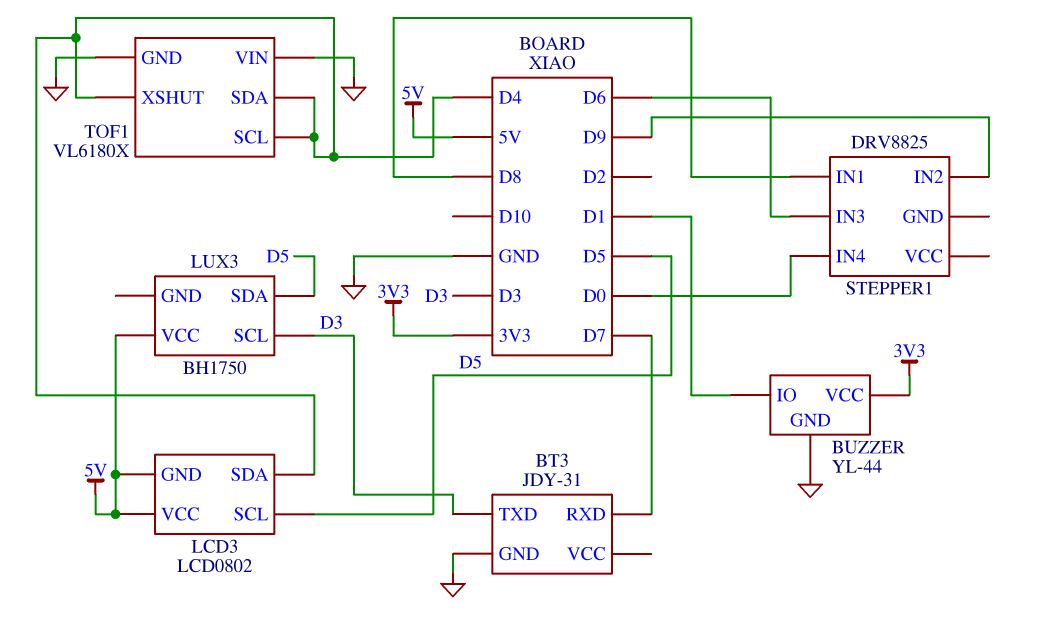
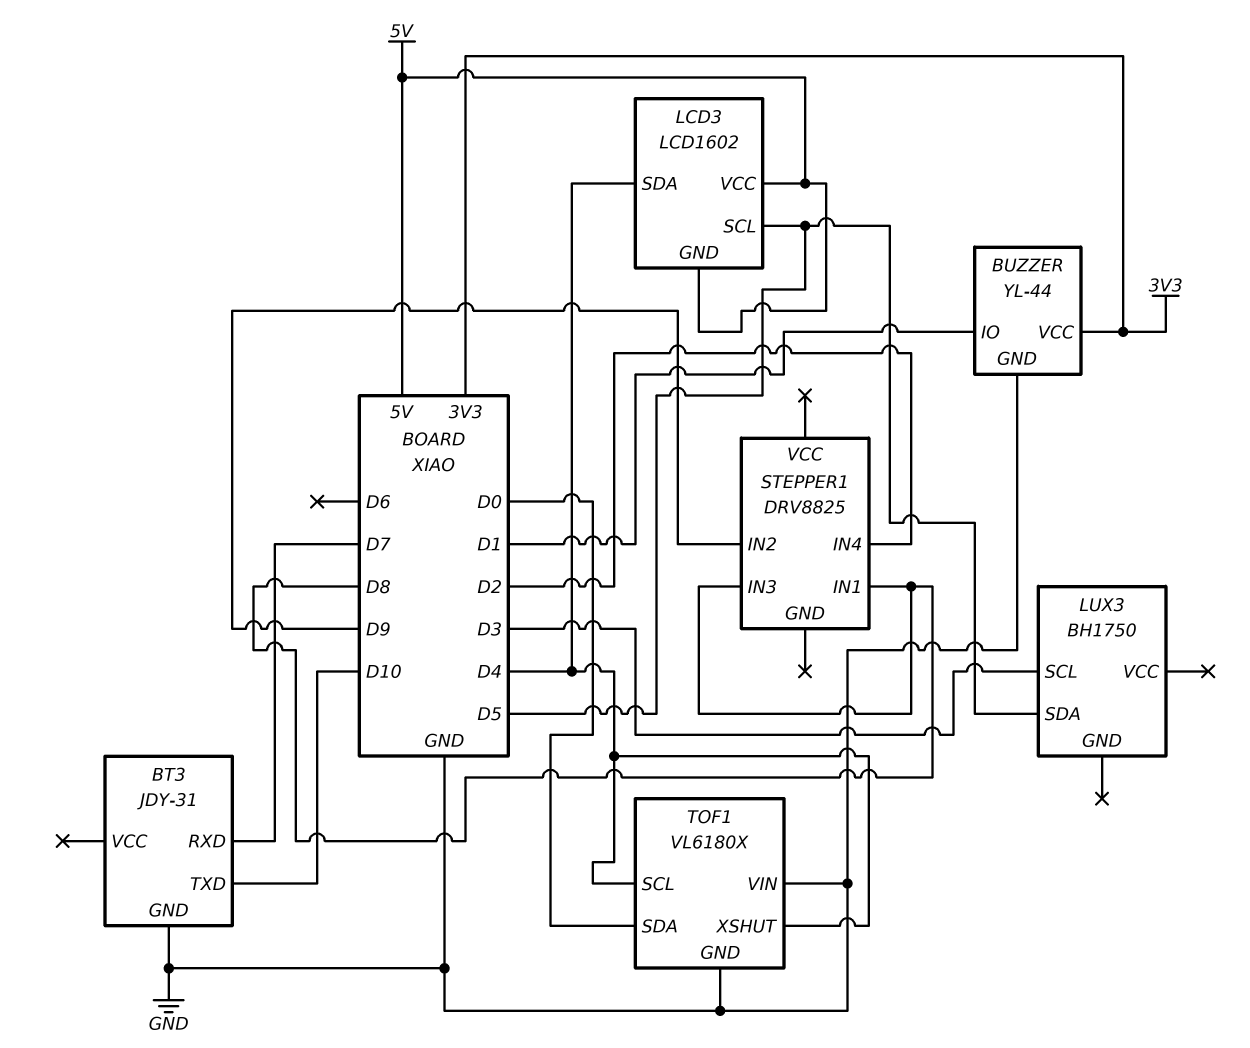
BT3 pin TXD: D3 -> D10
LCD3: LCD0802 -> LCD1602
LUX3 pin VCC: 5V -> none
STEPPER1 pin IN3: D6 -> D8
STEPPER1 pin IN4: D0 -> D2
TOF1 pin SDA: D4 -> D0

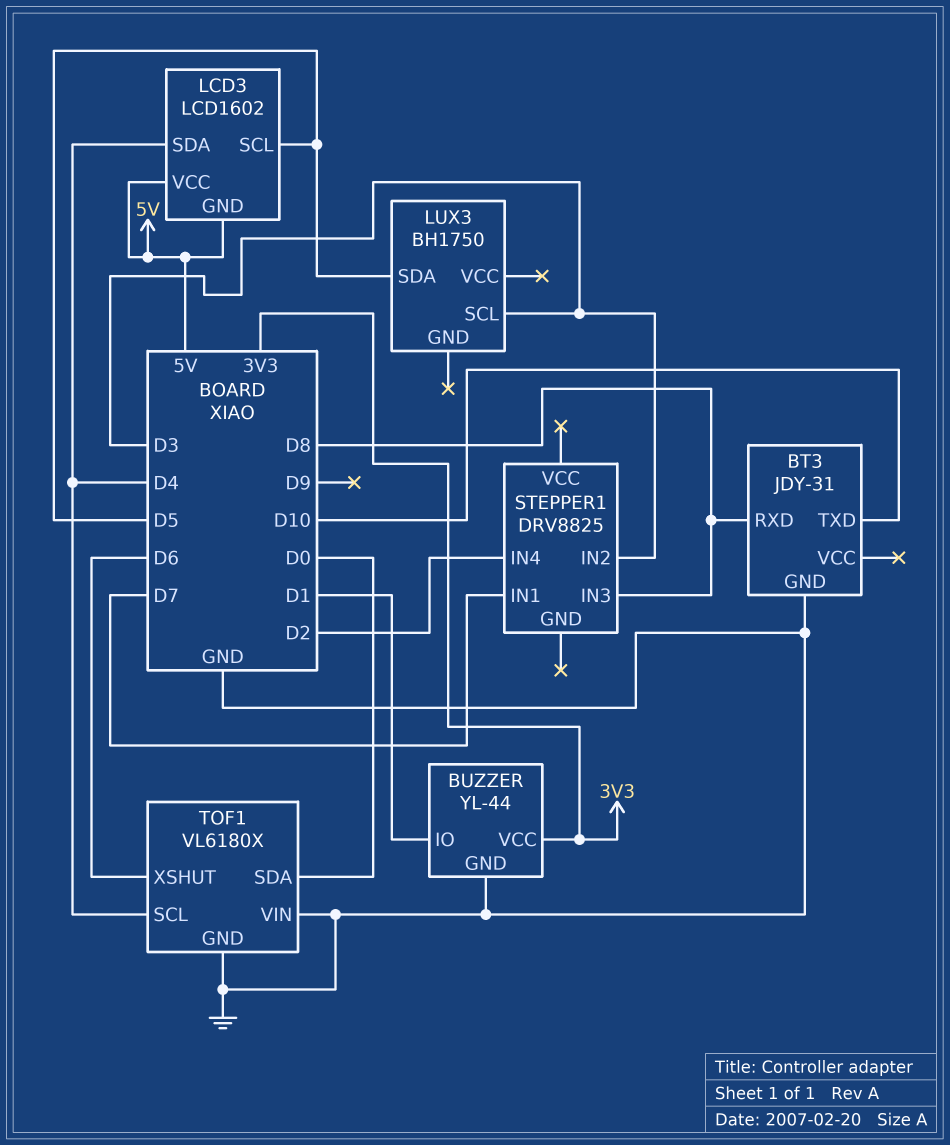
BT3 pin RXD: D7 -> D8
STEPPER1 pin IN1: D8 -> D7
STEPPER1 pin IN2: D9 -> D3
TOF1 pin XSHUT: D4 -> D6

